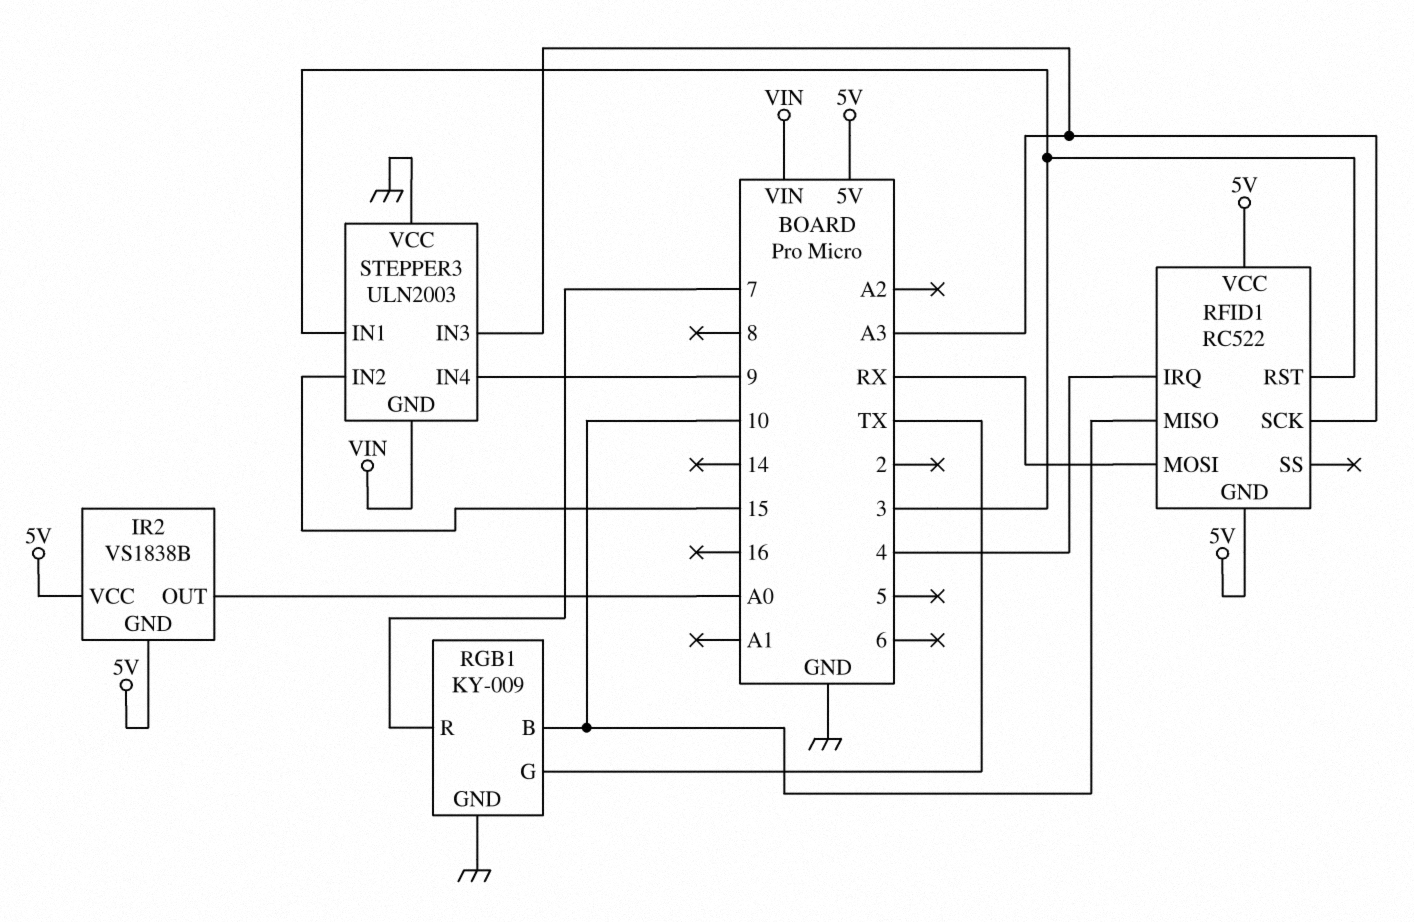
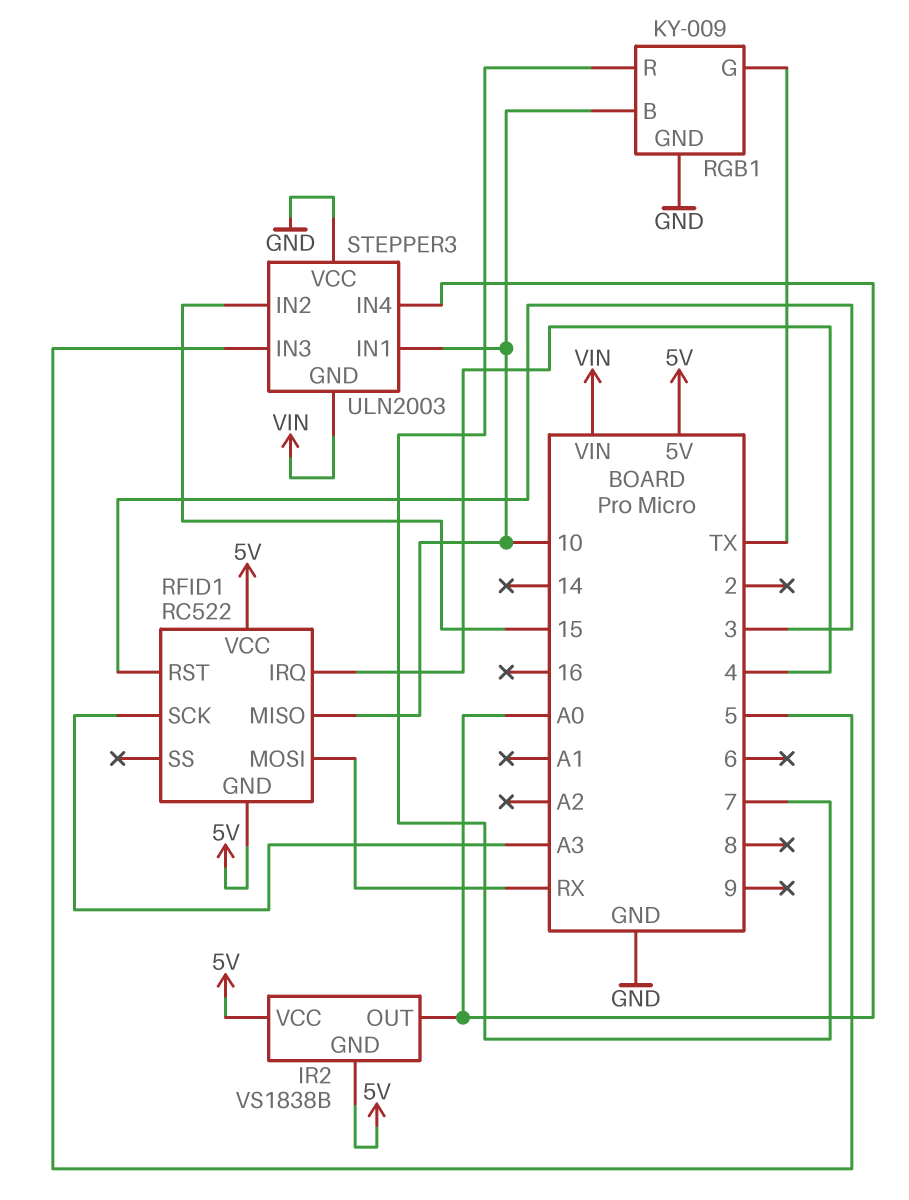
STEPPER3 pin IN1: 3 -> 10
STEPPER3 pin IN3: A3 -> 5
STEPPER3 pin IN4: 9 -> A0

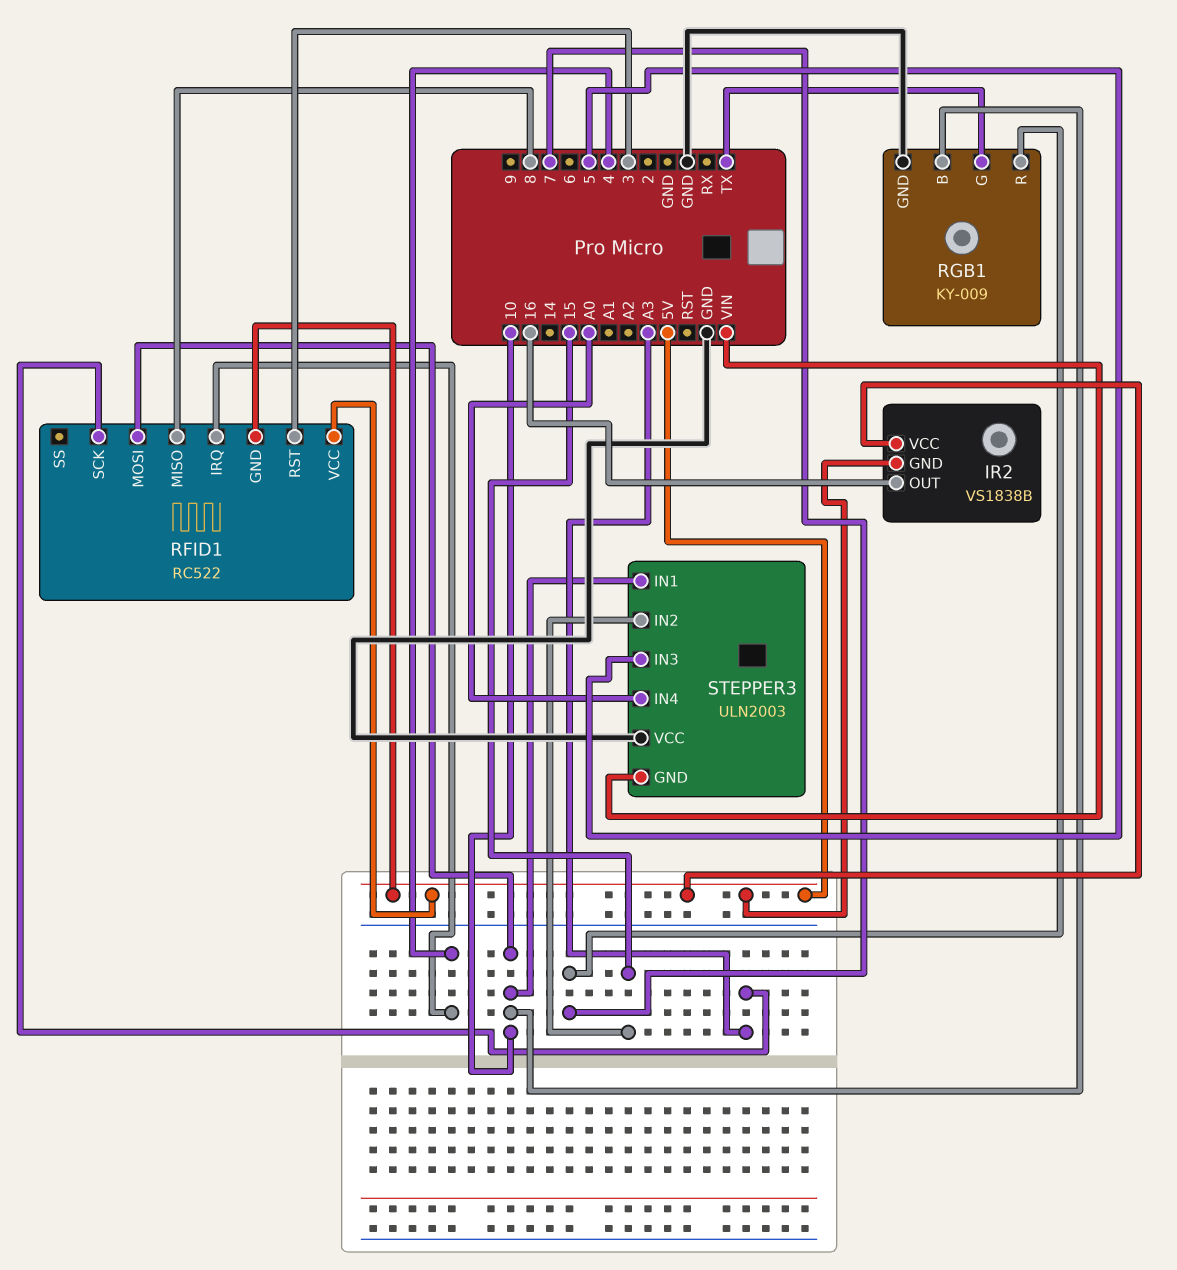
IR2 pin OUT: A0 -> 16
RFID1 pin MISO: 10 -> 8
RFID1 pin MOSI: RX -> 10

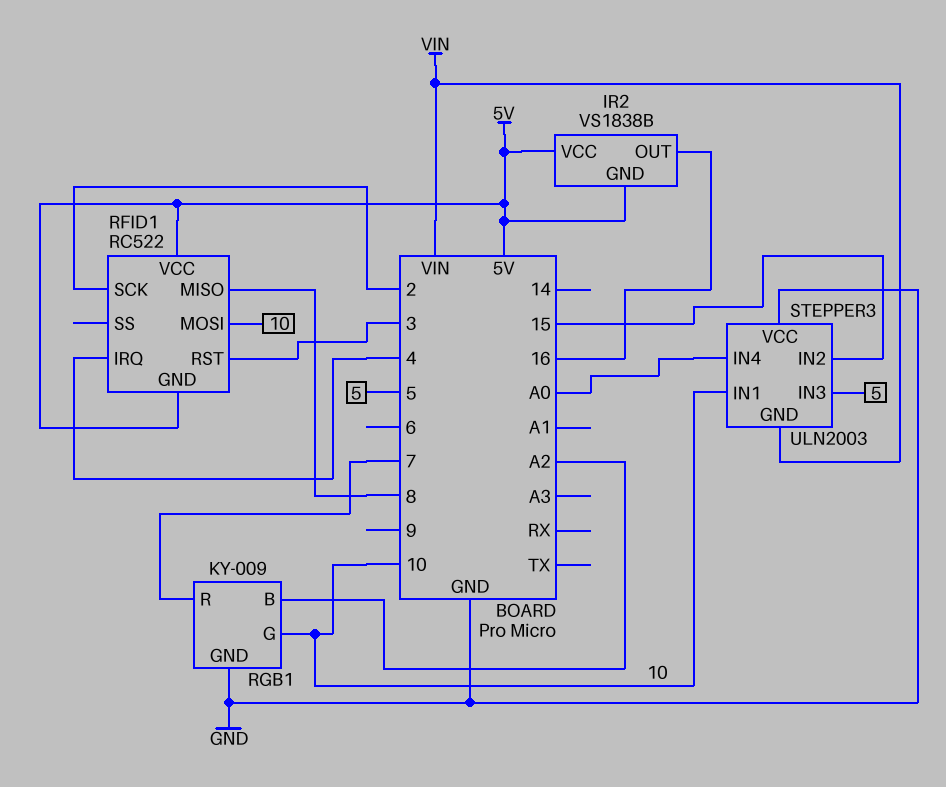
RFID1 pin SCK: A3 -> 2
RGB1 pin B: 10 -> A2
RGB1 pin G: TX -> 10

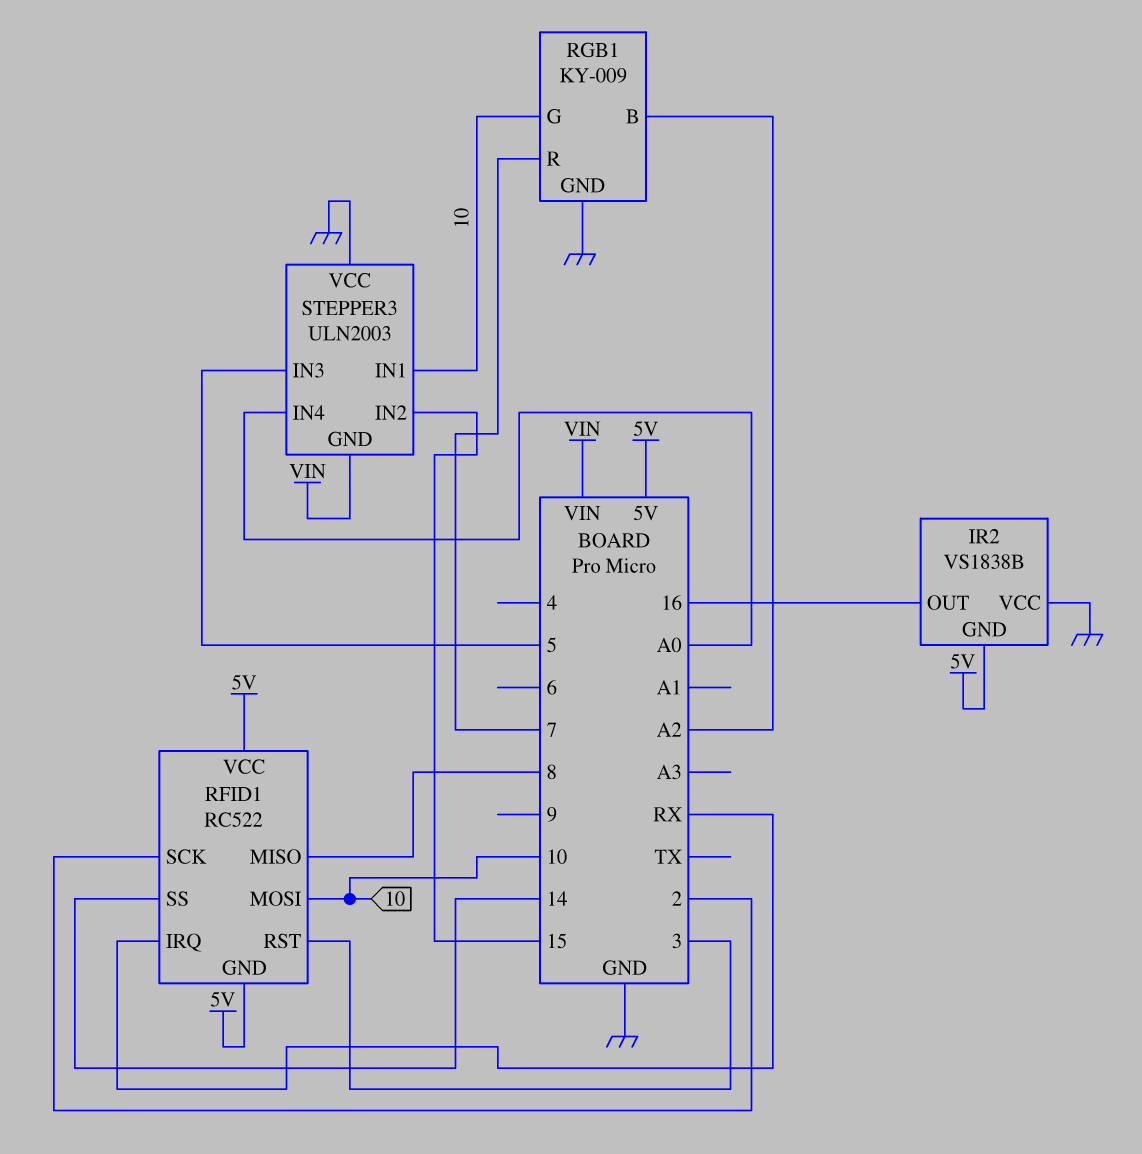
IR2 pin VCC: 5V -> GND
RFID1 pin IRQ: 4 -> RX
RFID1 pin SS: none -> 14

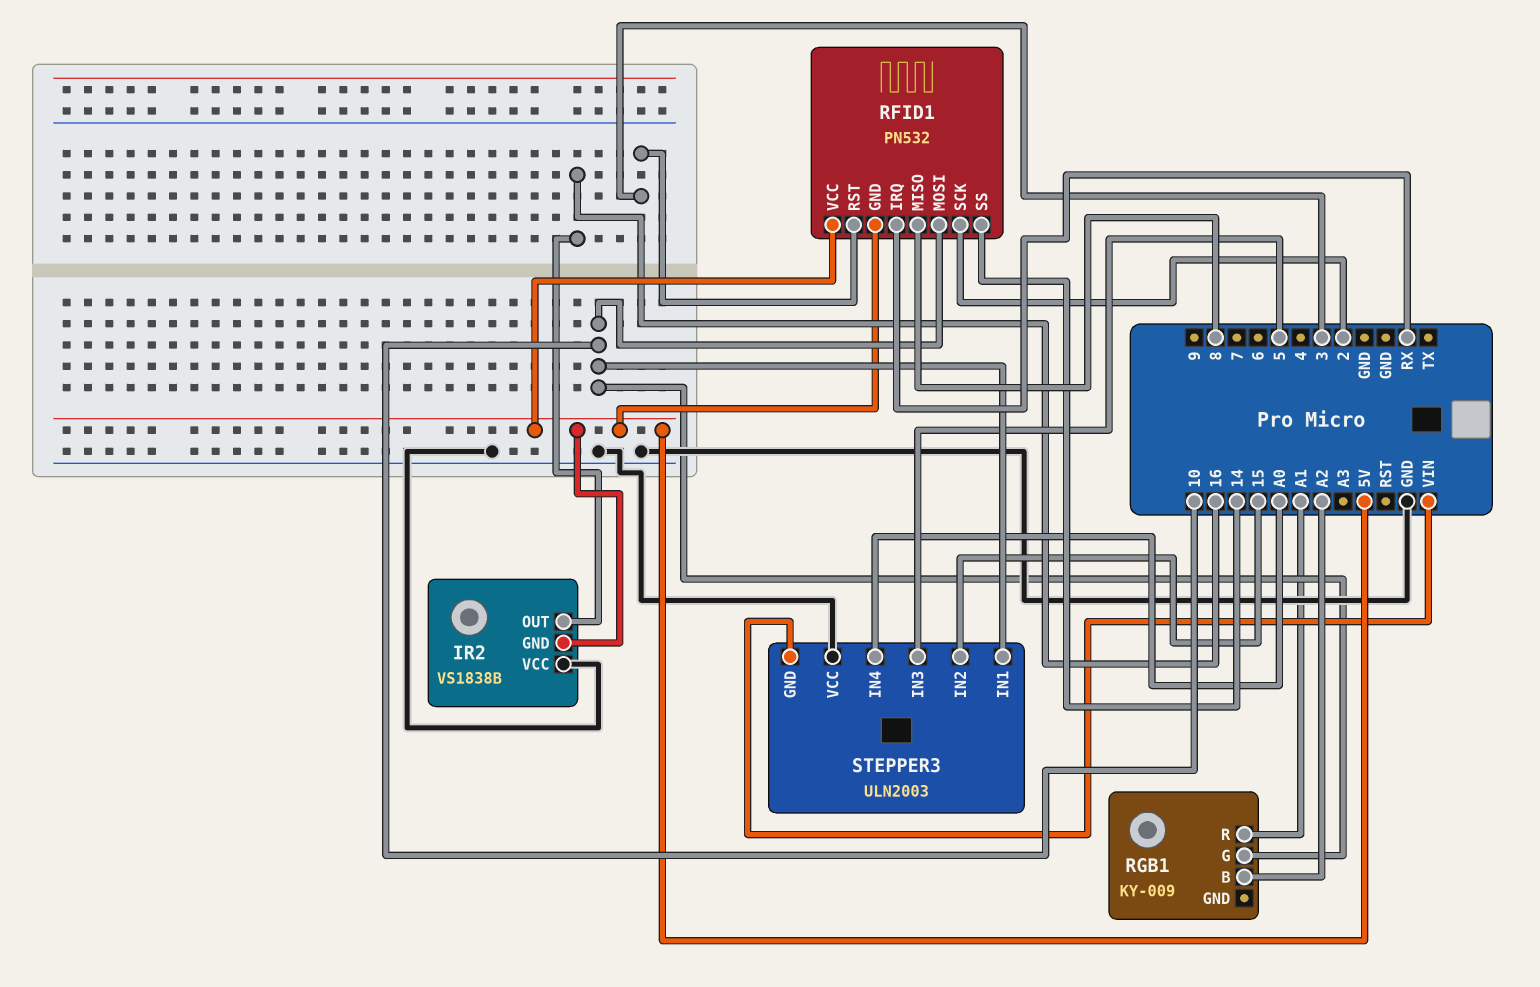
RFID1: RC522 -> PN532
RGB1 pin GND: GND -> none
RGB1 pin R: 7 -> A1

